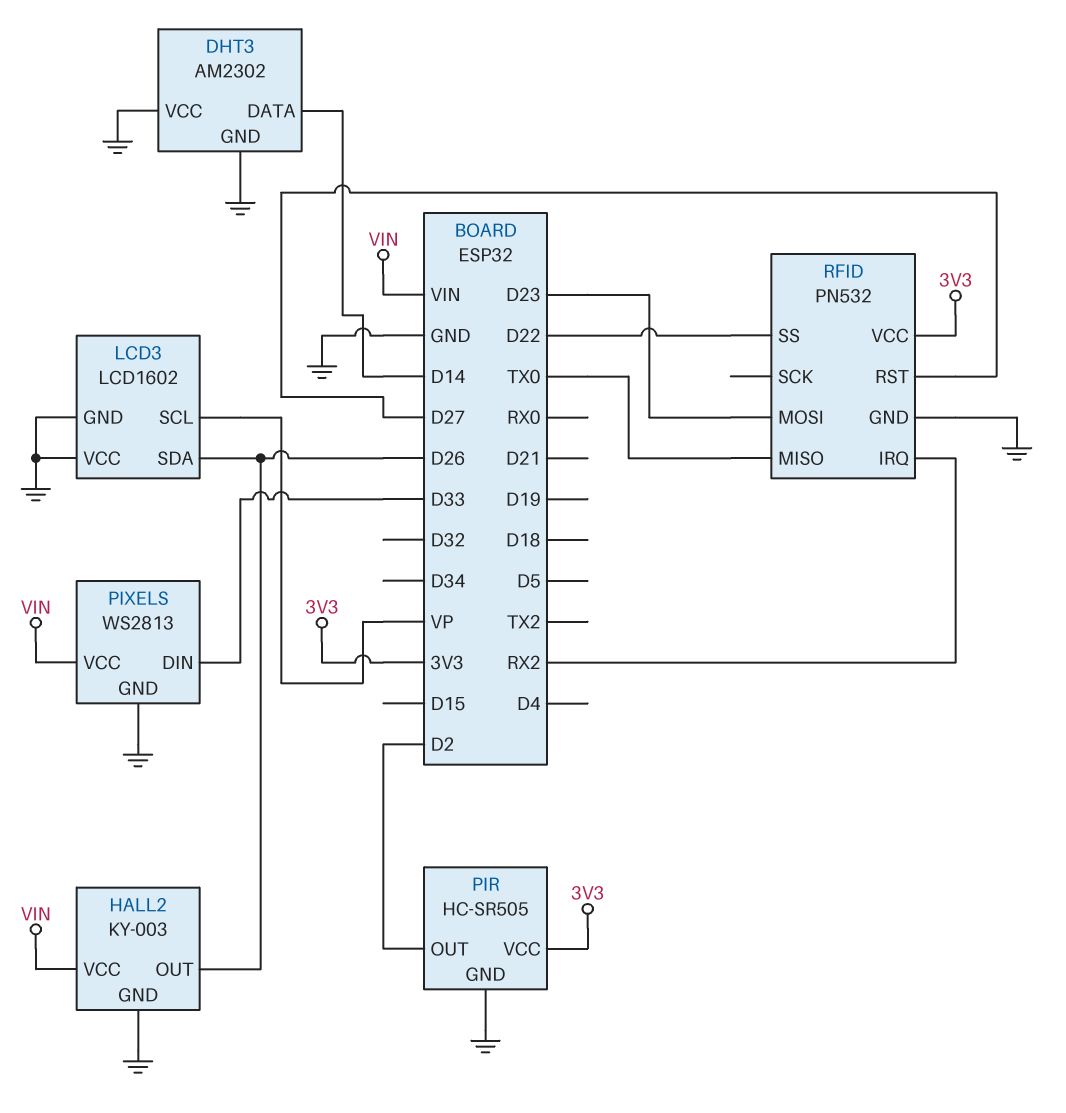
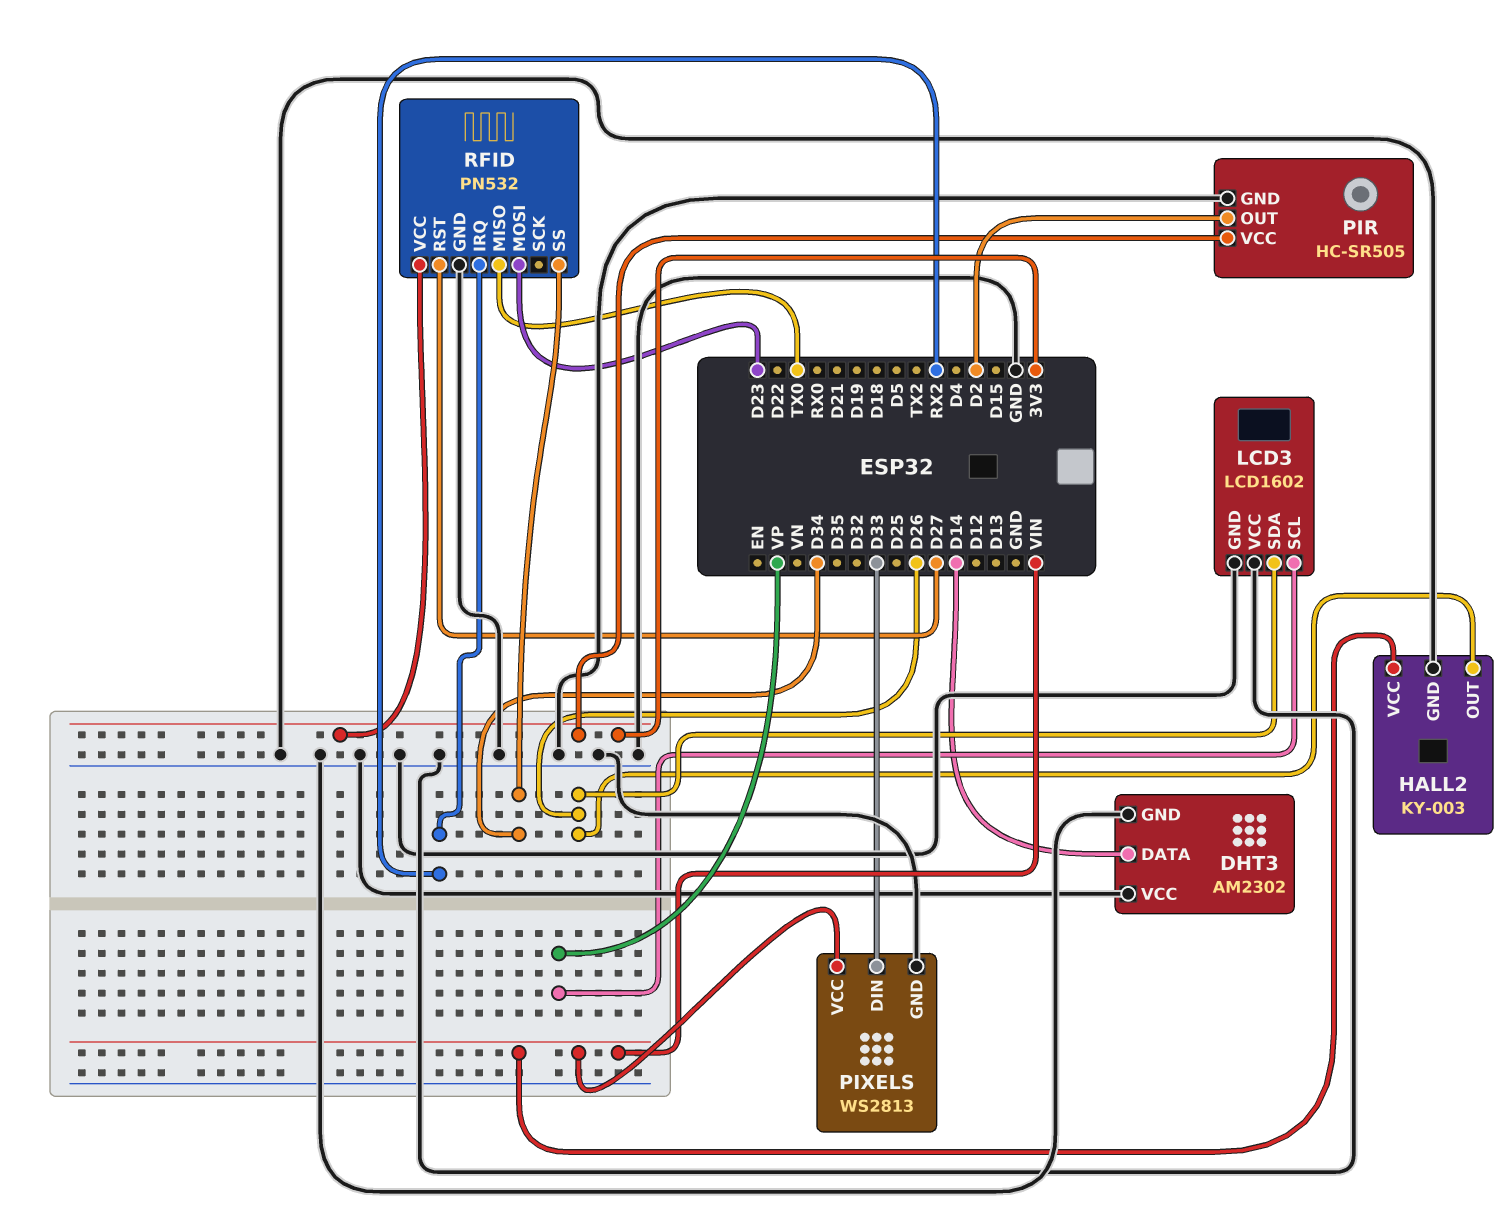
RFID pin SS: D22 -> D34

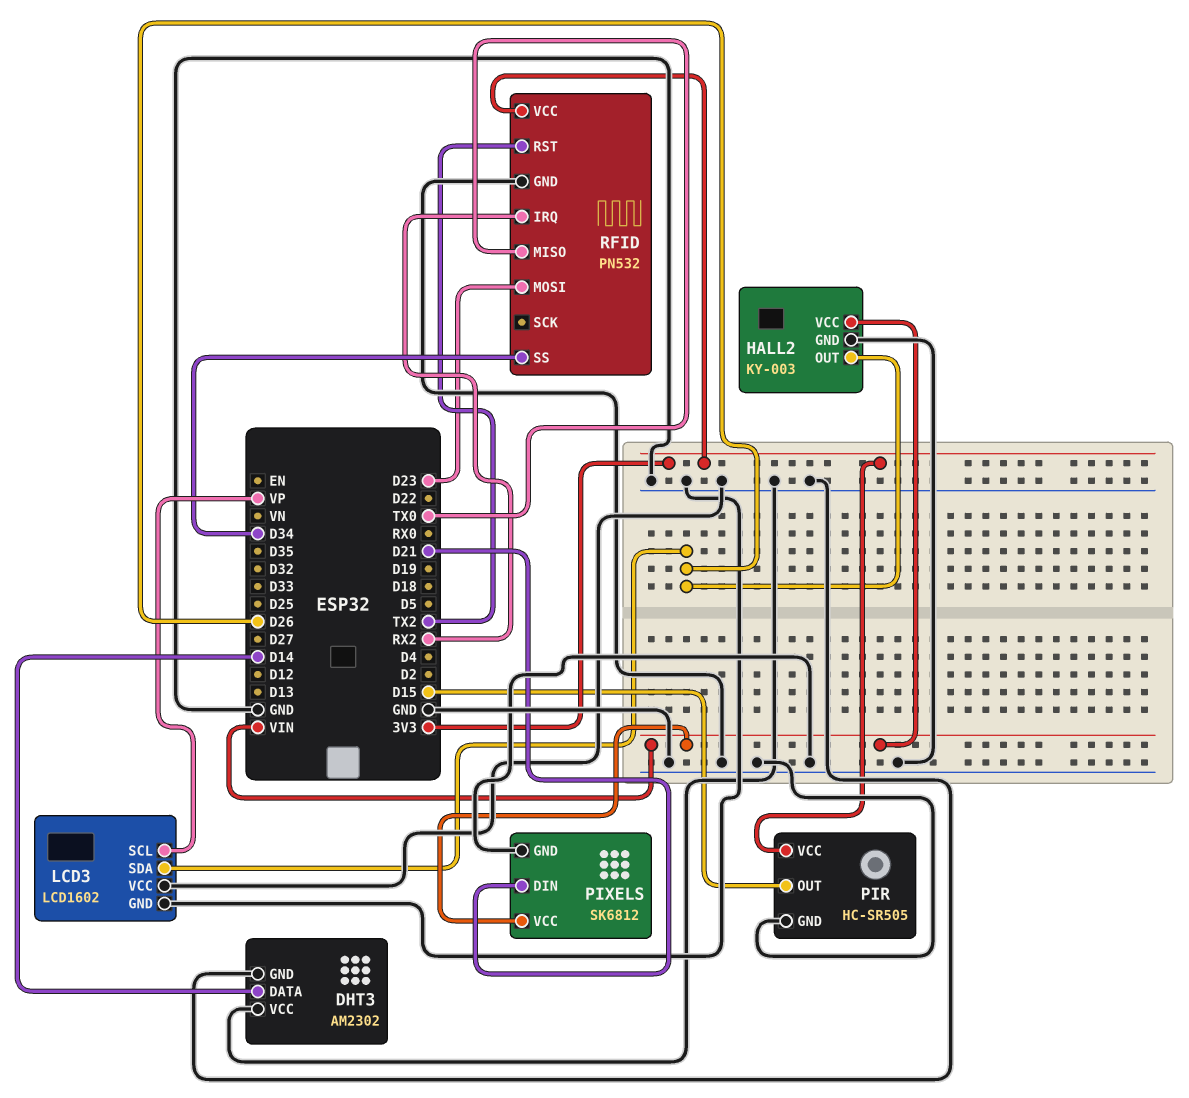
PIR pin OUT: D2 -> D15
PIXELS: WS2813 -> SK6812
PIXELS pin DIN: D33 -> D21
RFID pin RST: D27 -> TX2

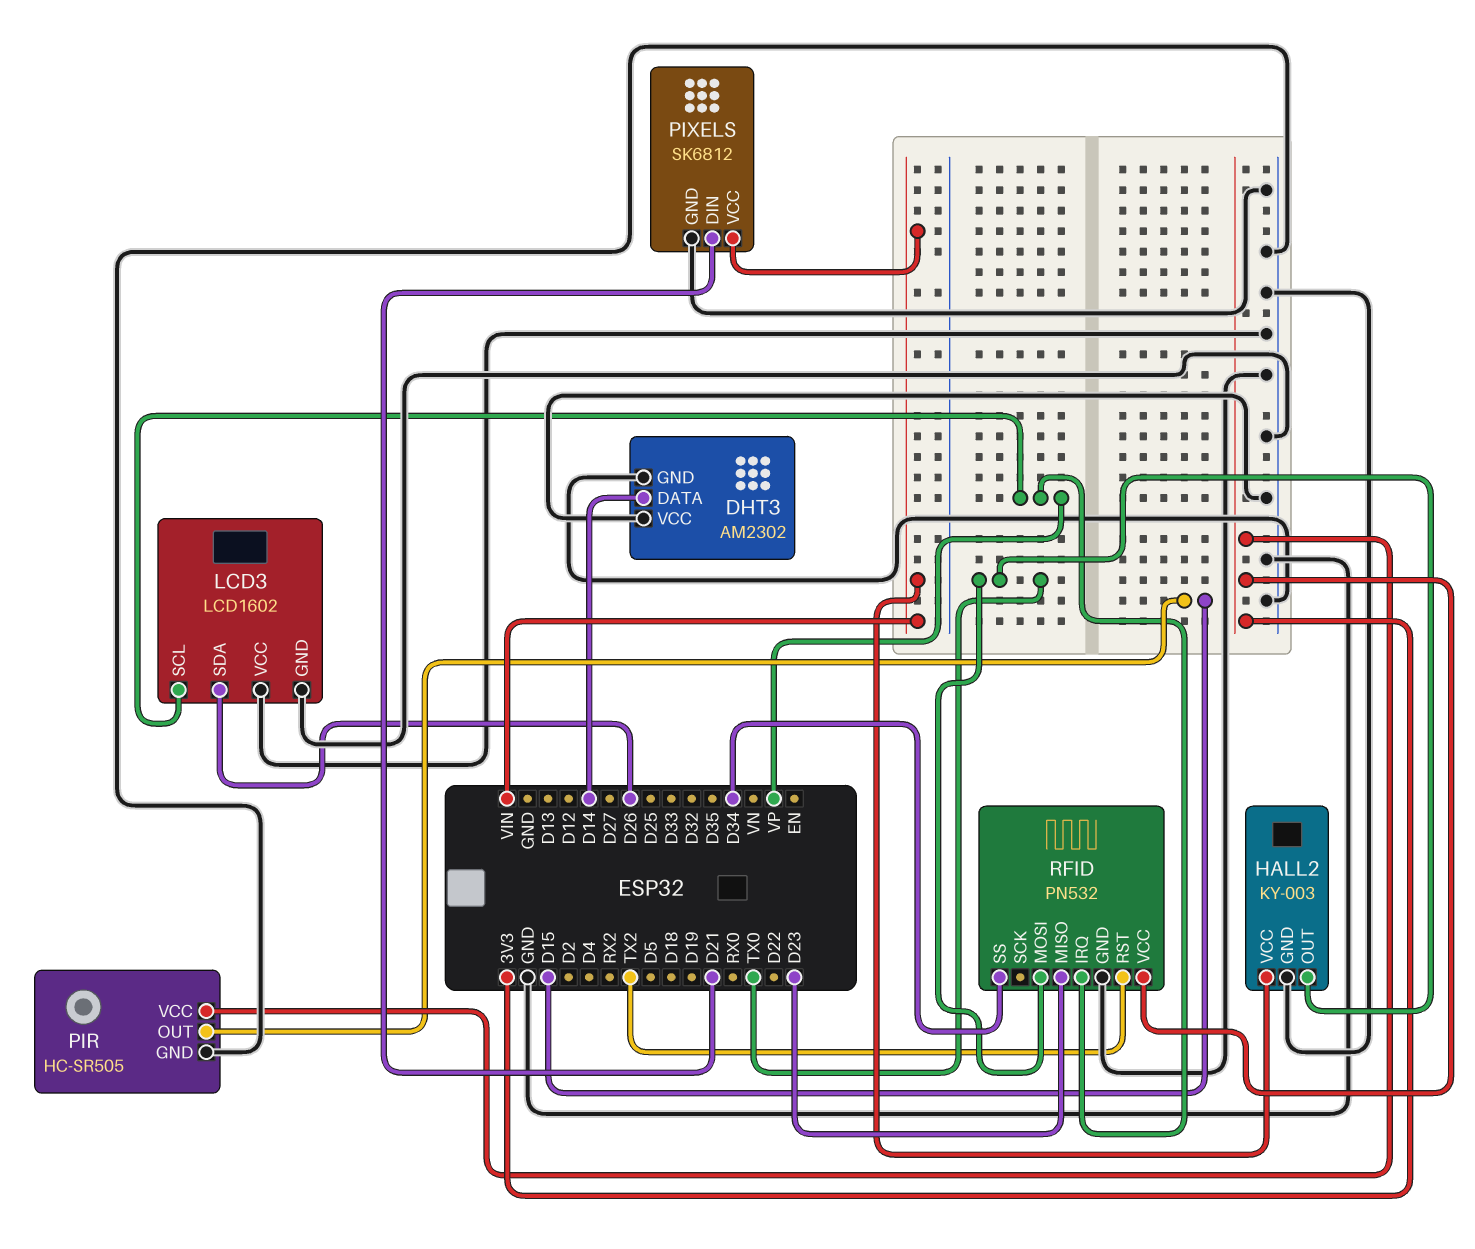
HALL2 pin OUT: D26 -> TX0
RFID pin IRQ: RX2 -> VP
RFID pin MISO: TX0 -> D23
RFID pin MOSI: D23 -> TX0

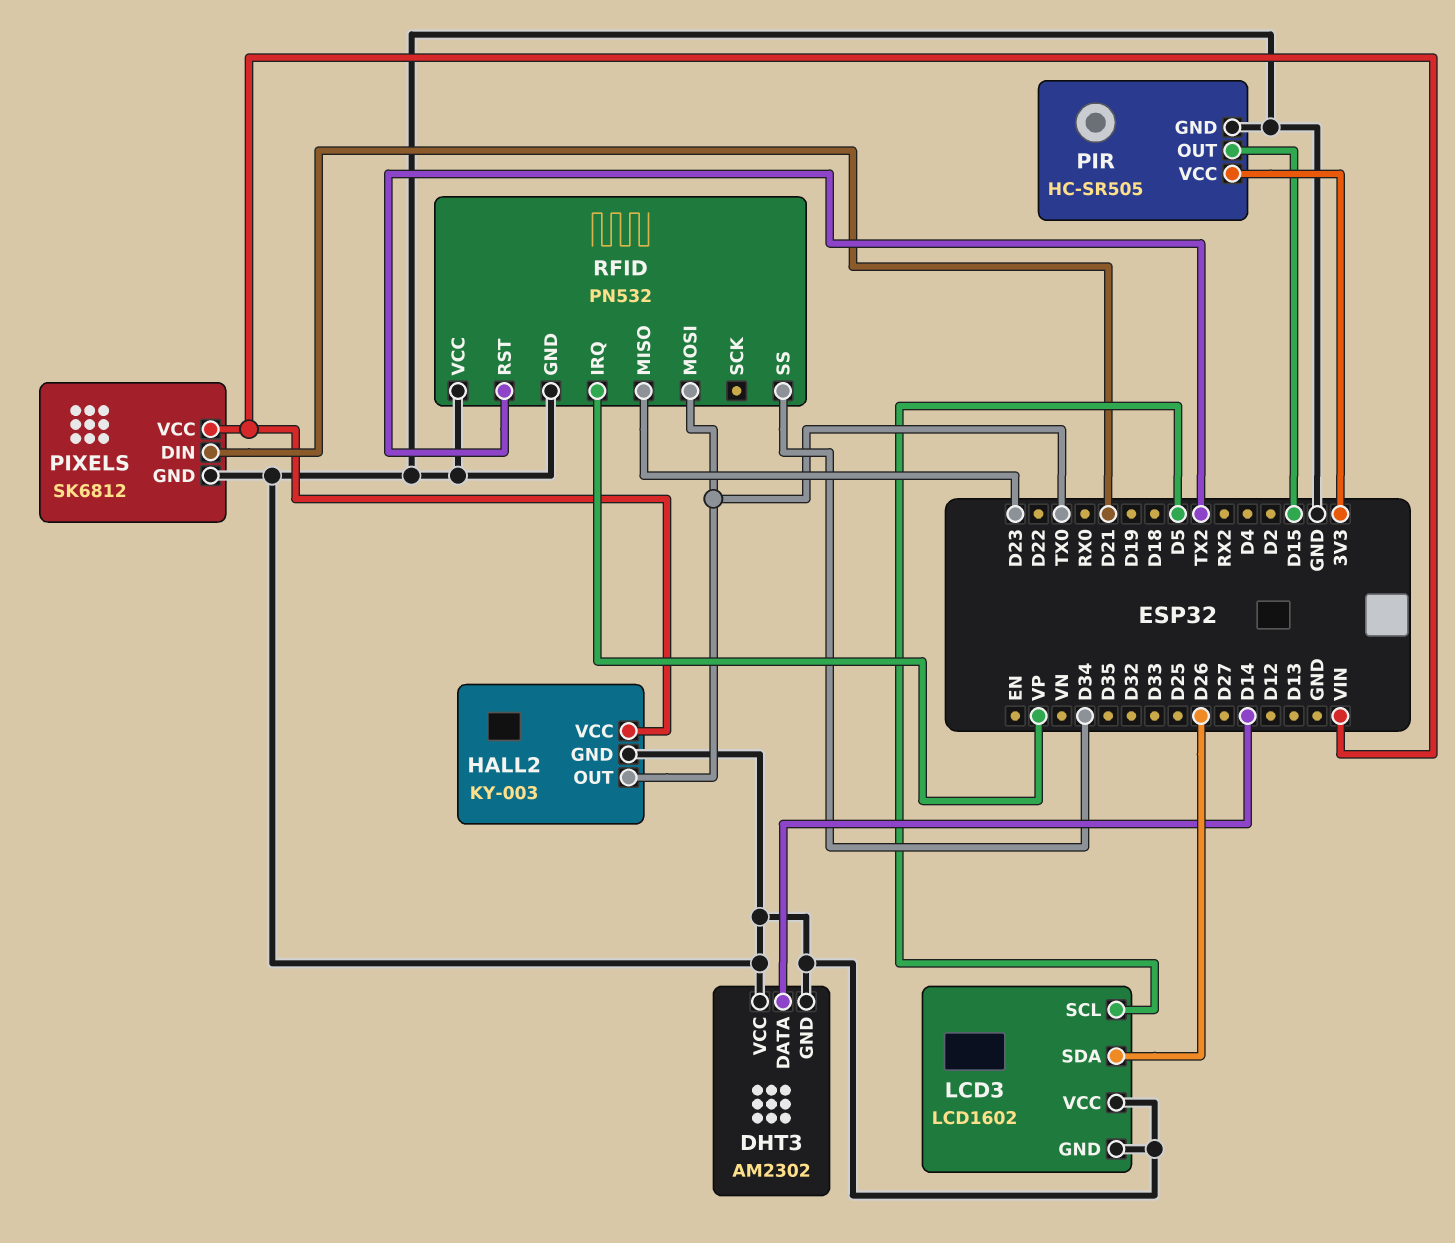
LCD3 pin SCL: VP -> D5
RFID pin VCC: 3V3 -> GND

